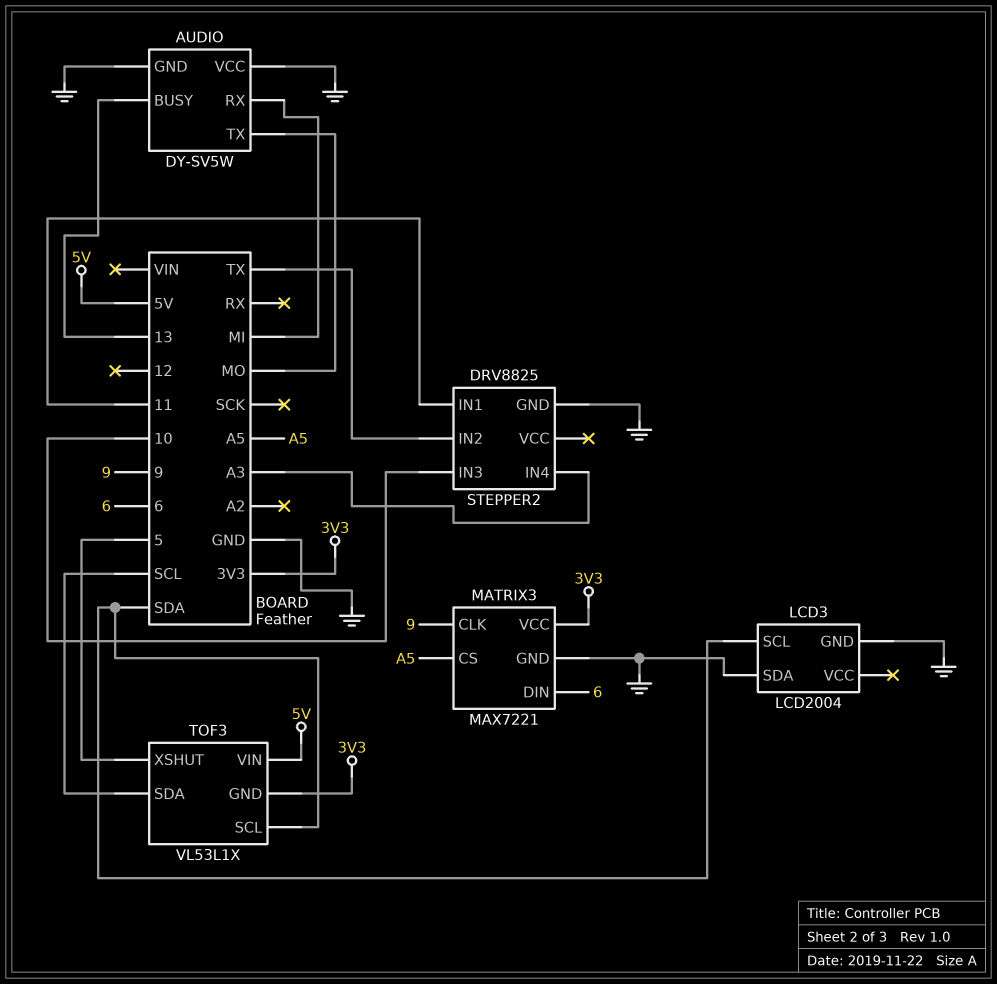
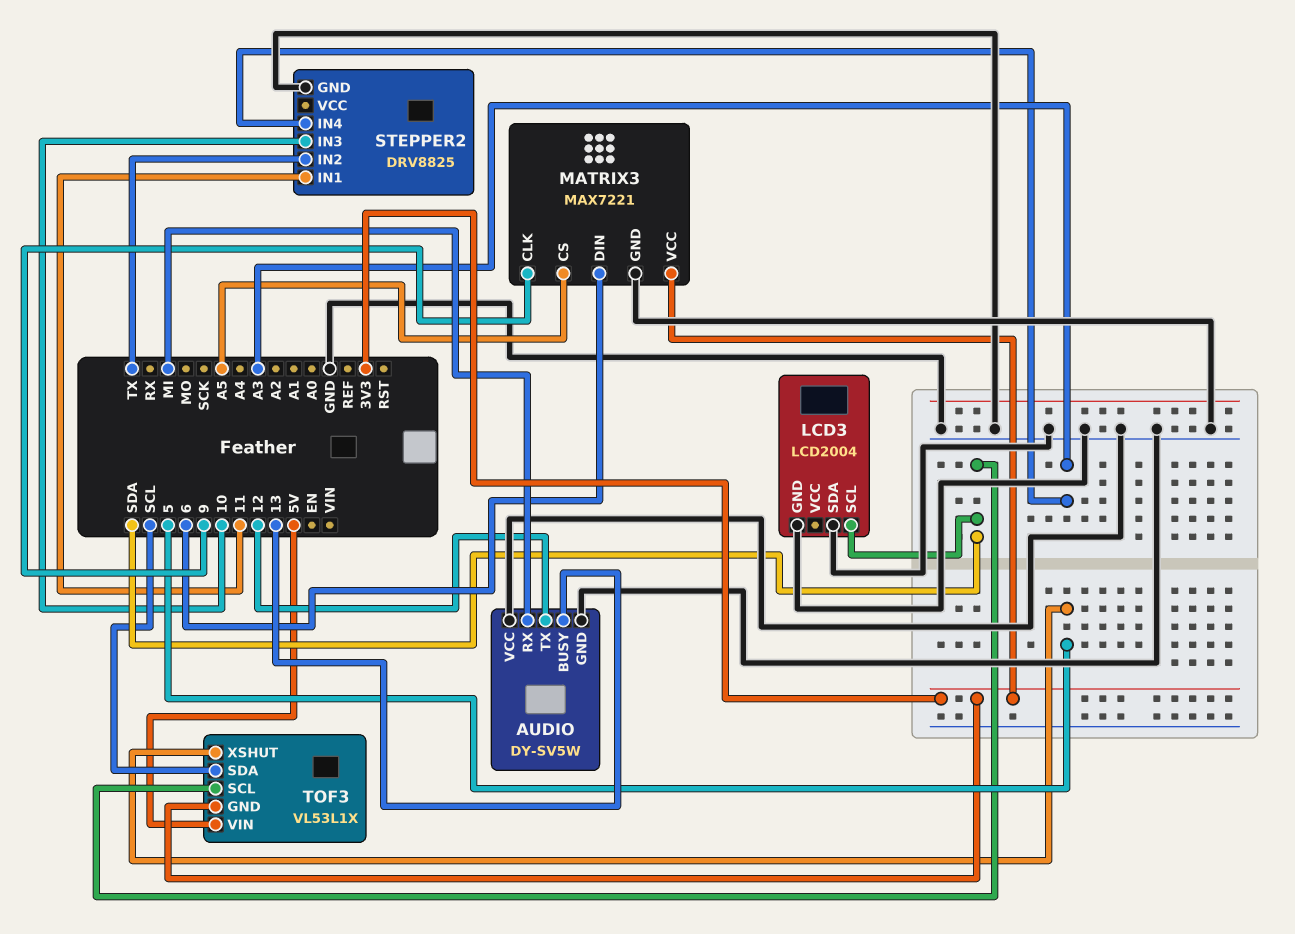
AUDIO pin TX: MO -> 12

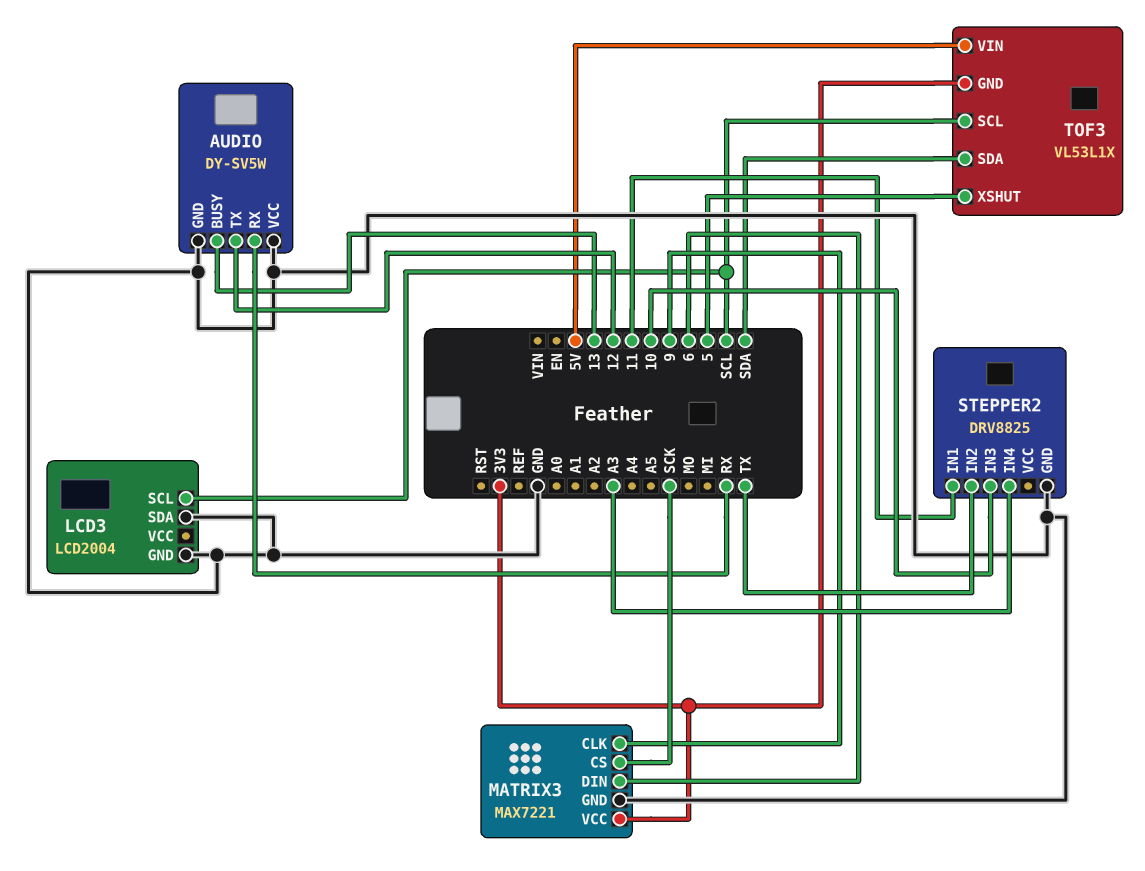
AUDIO pin RX: MI -> RX
LCD3 pin SCL: SDA -> SCL
MATRIX3 pin CS: A5 -> SCK
TOF3 pin SCL: SDA -> SCL
TOF3 pin SDA: SCL -> SDA

